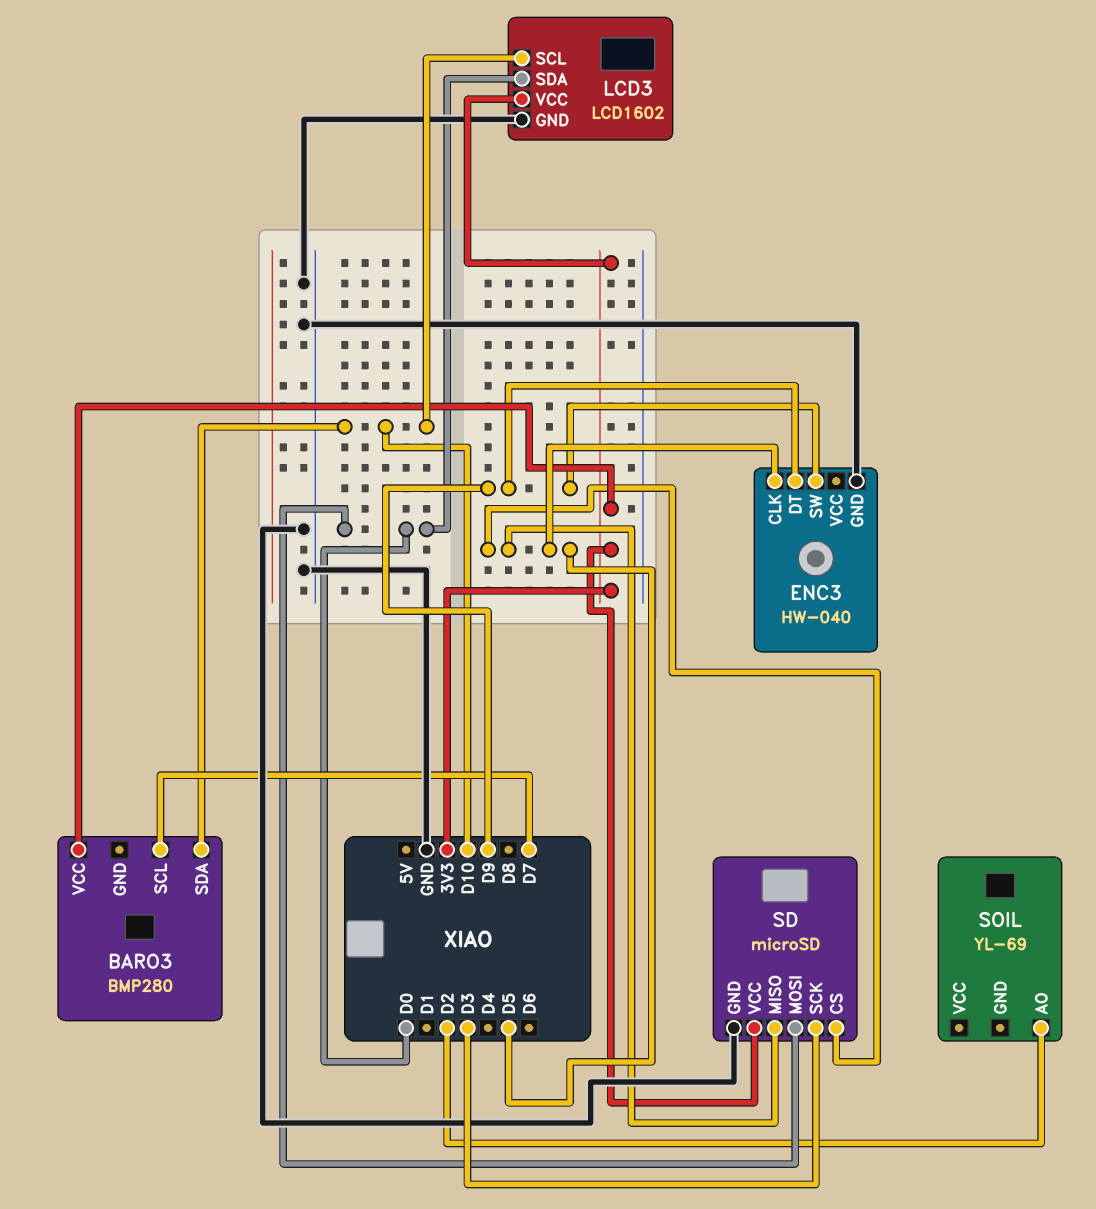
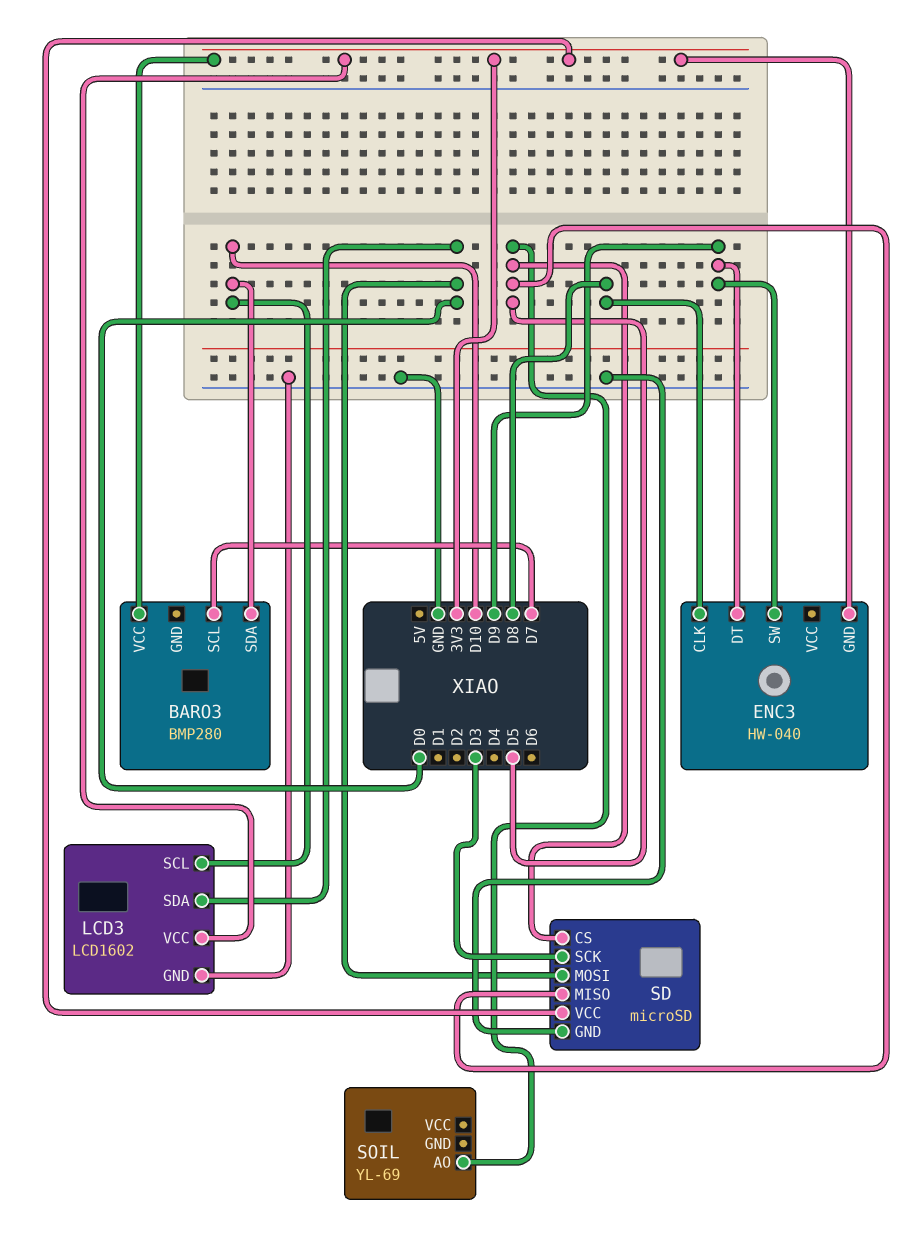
ENC3 pin CLK: D5 -> D8
ENC3 pin GND: GND -> 3V3
SOIL pin AO: D2 -> D5

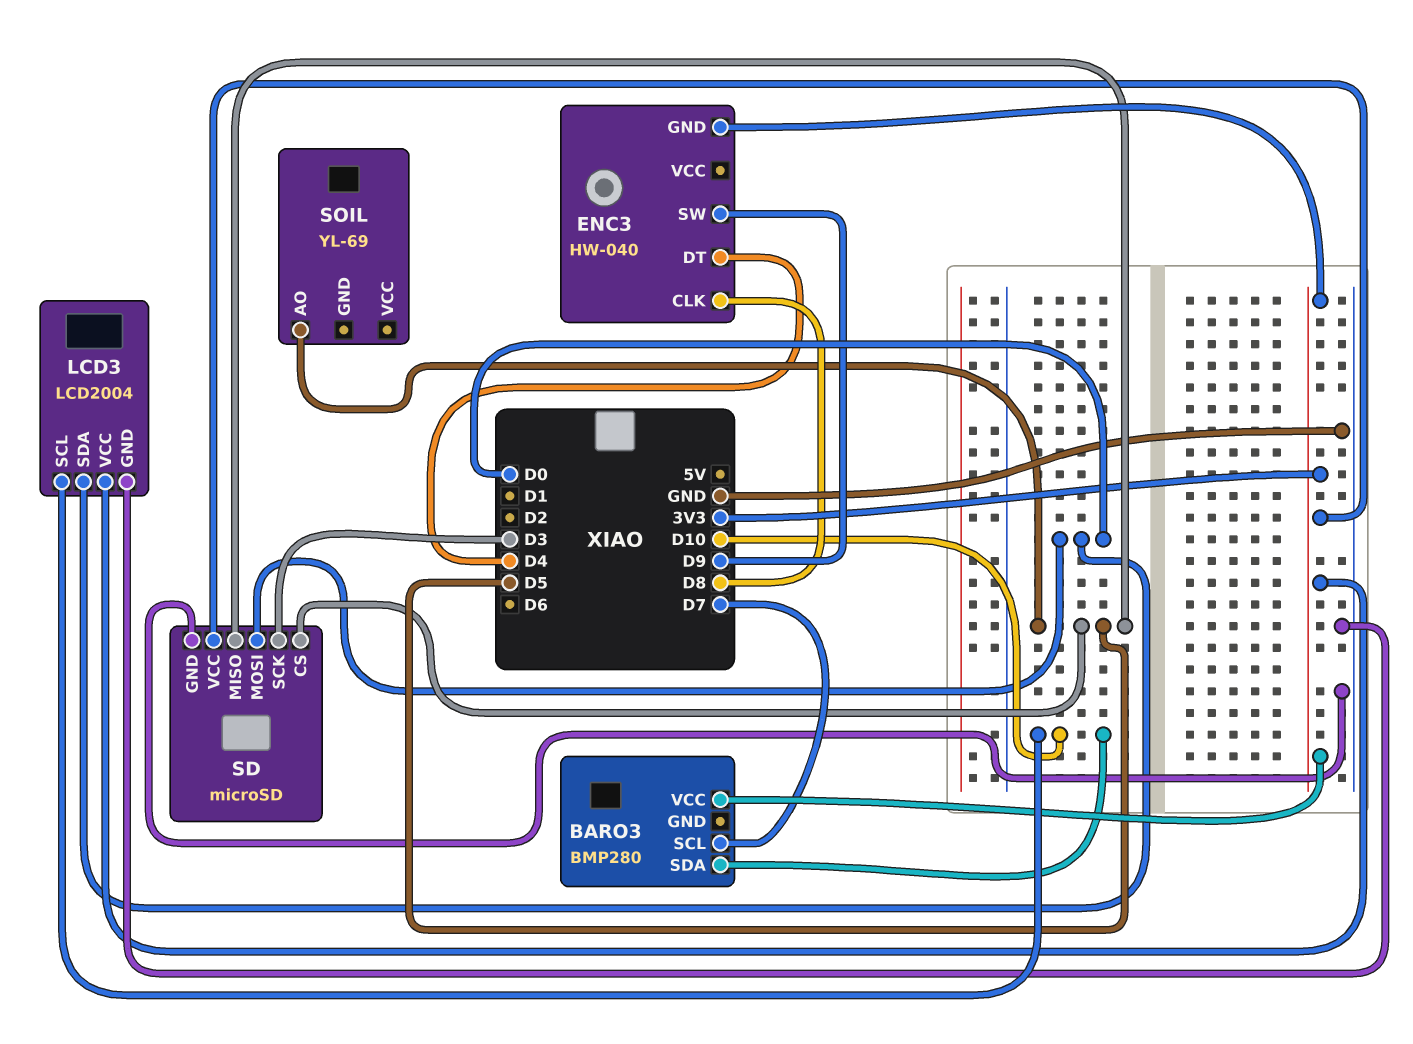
ENC3 pin DT: D9 -> D4
LCD3: LCD1602 -> LCD2004

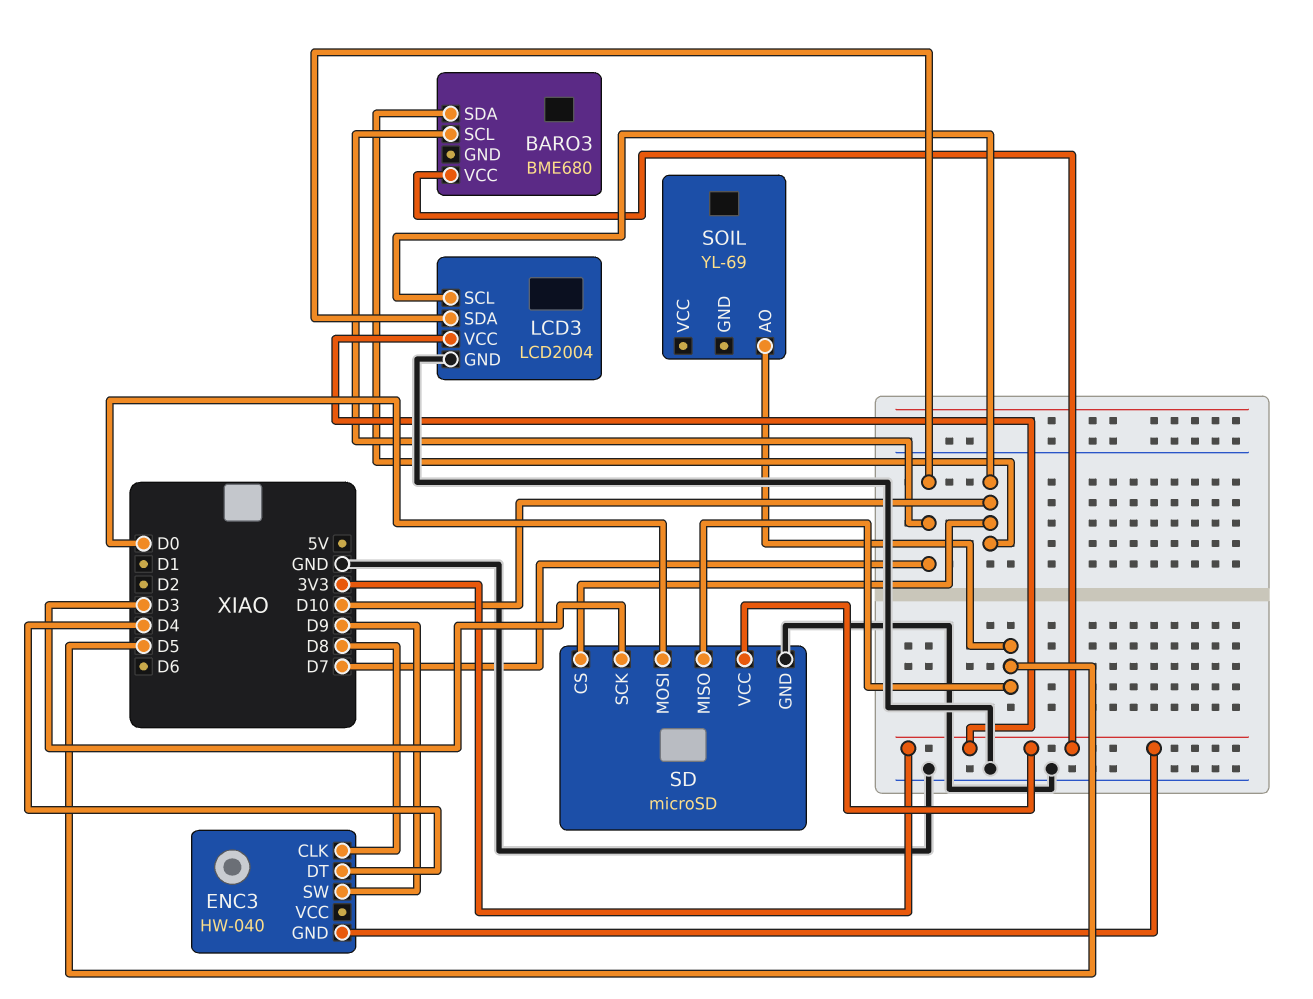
BARO3: BMP280 -> BME680
LCD3 pin SDA: D0 -> D7
SD pin CS: D5 -> D10

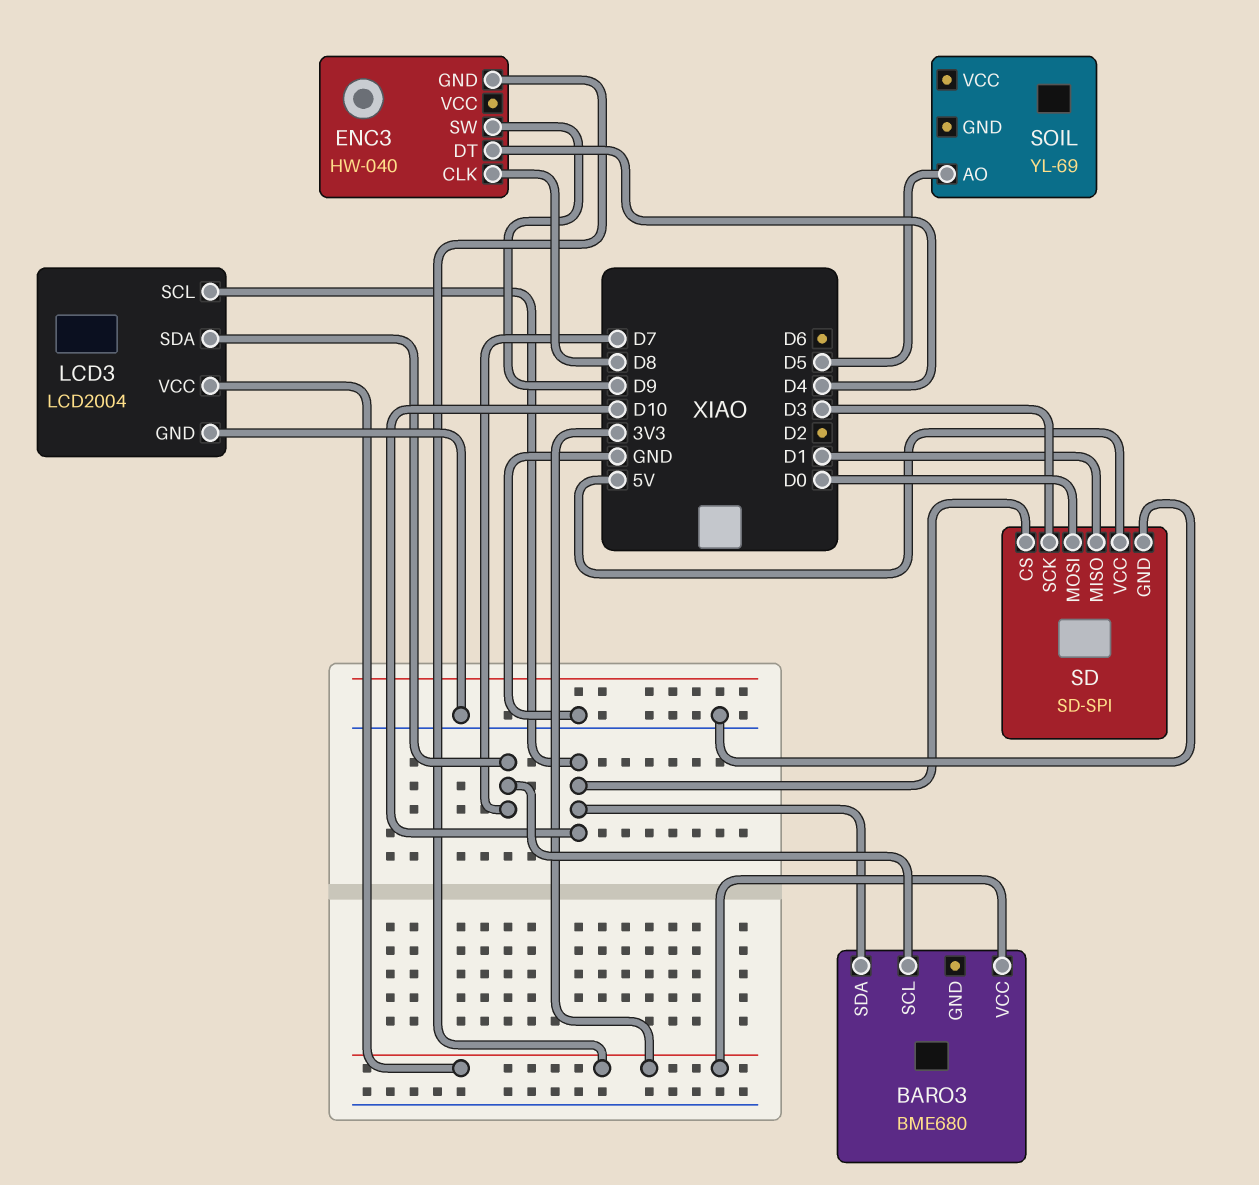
SD: microSD -> SD-SPI
SD pin MISO: D5 -> D1
SD pin VCC: 3V3 -> 5V

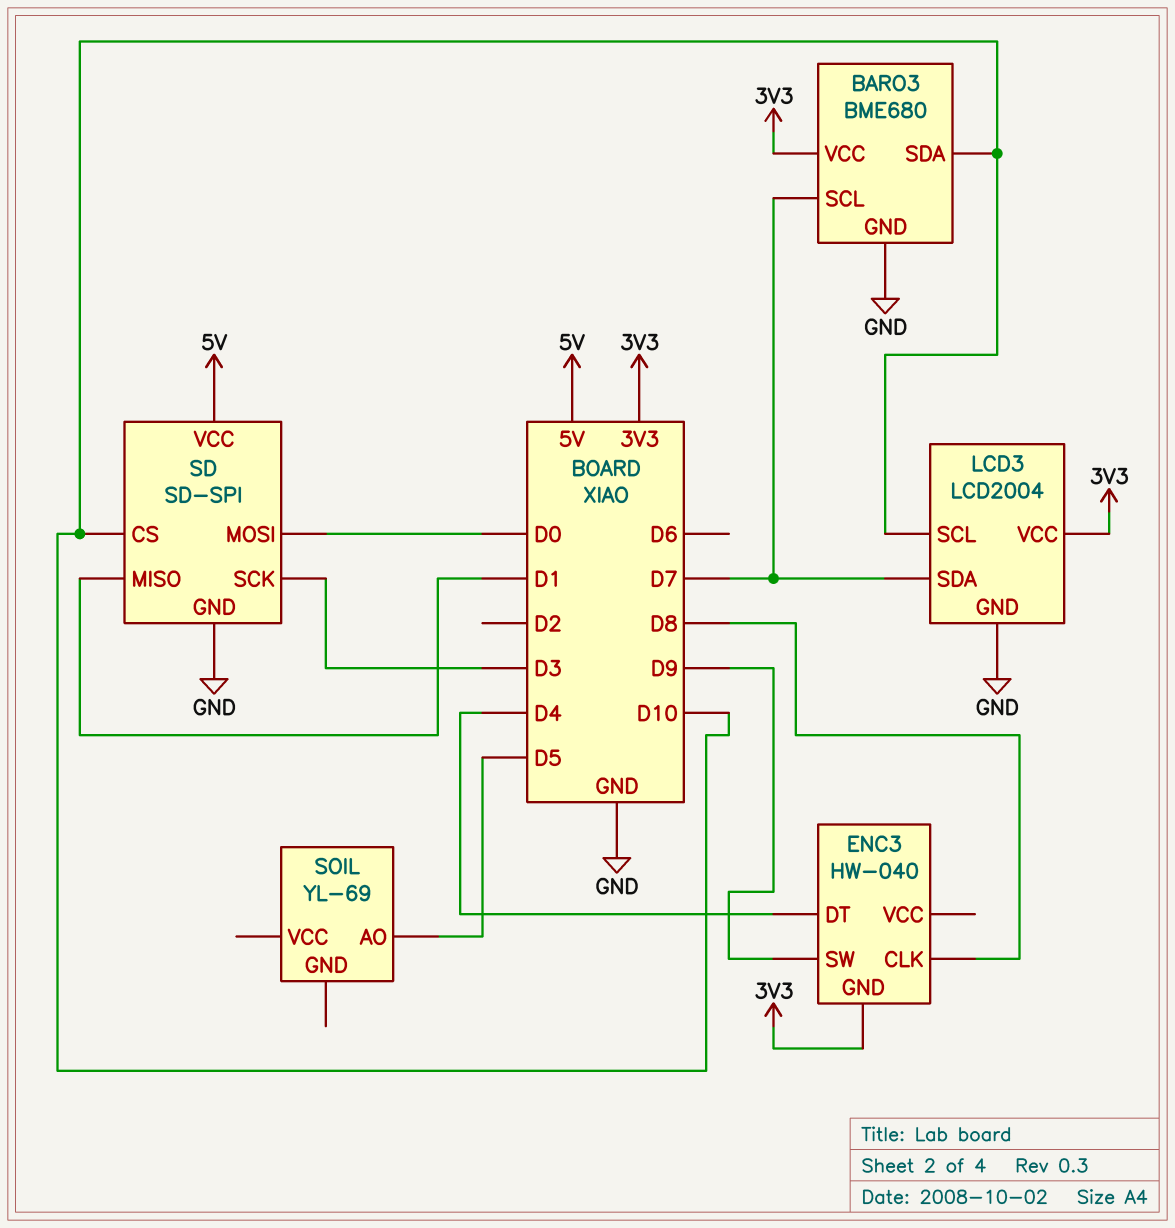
BARO3 pin GND: none -> GND

